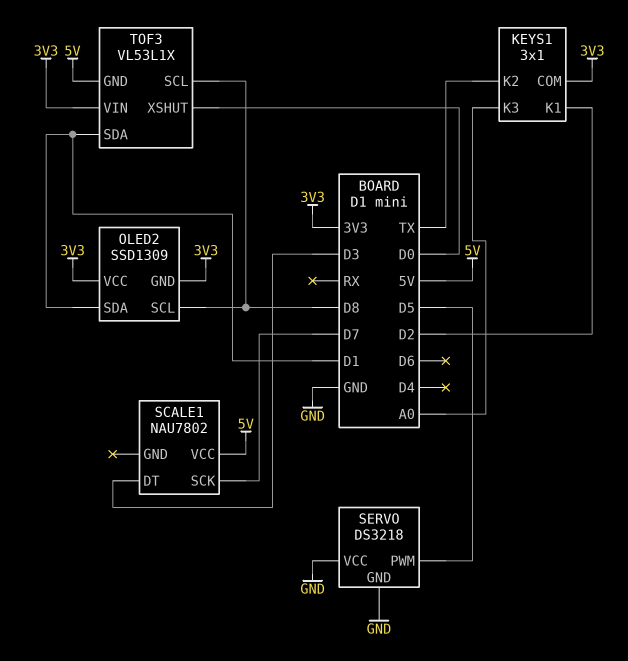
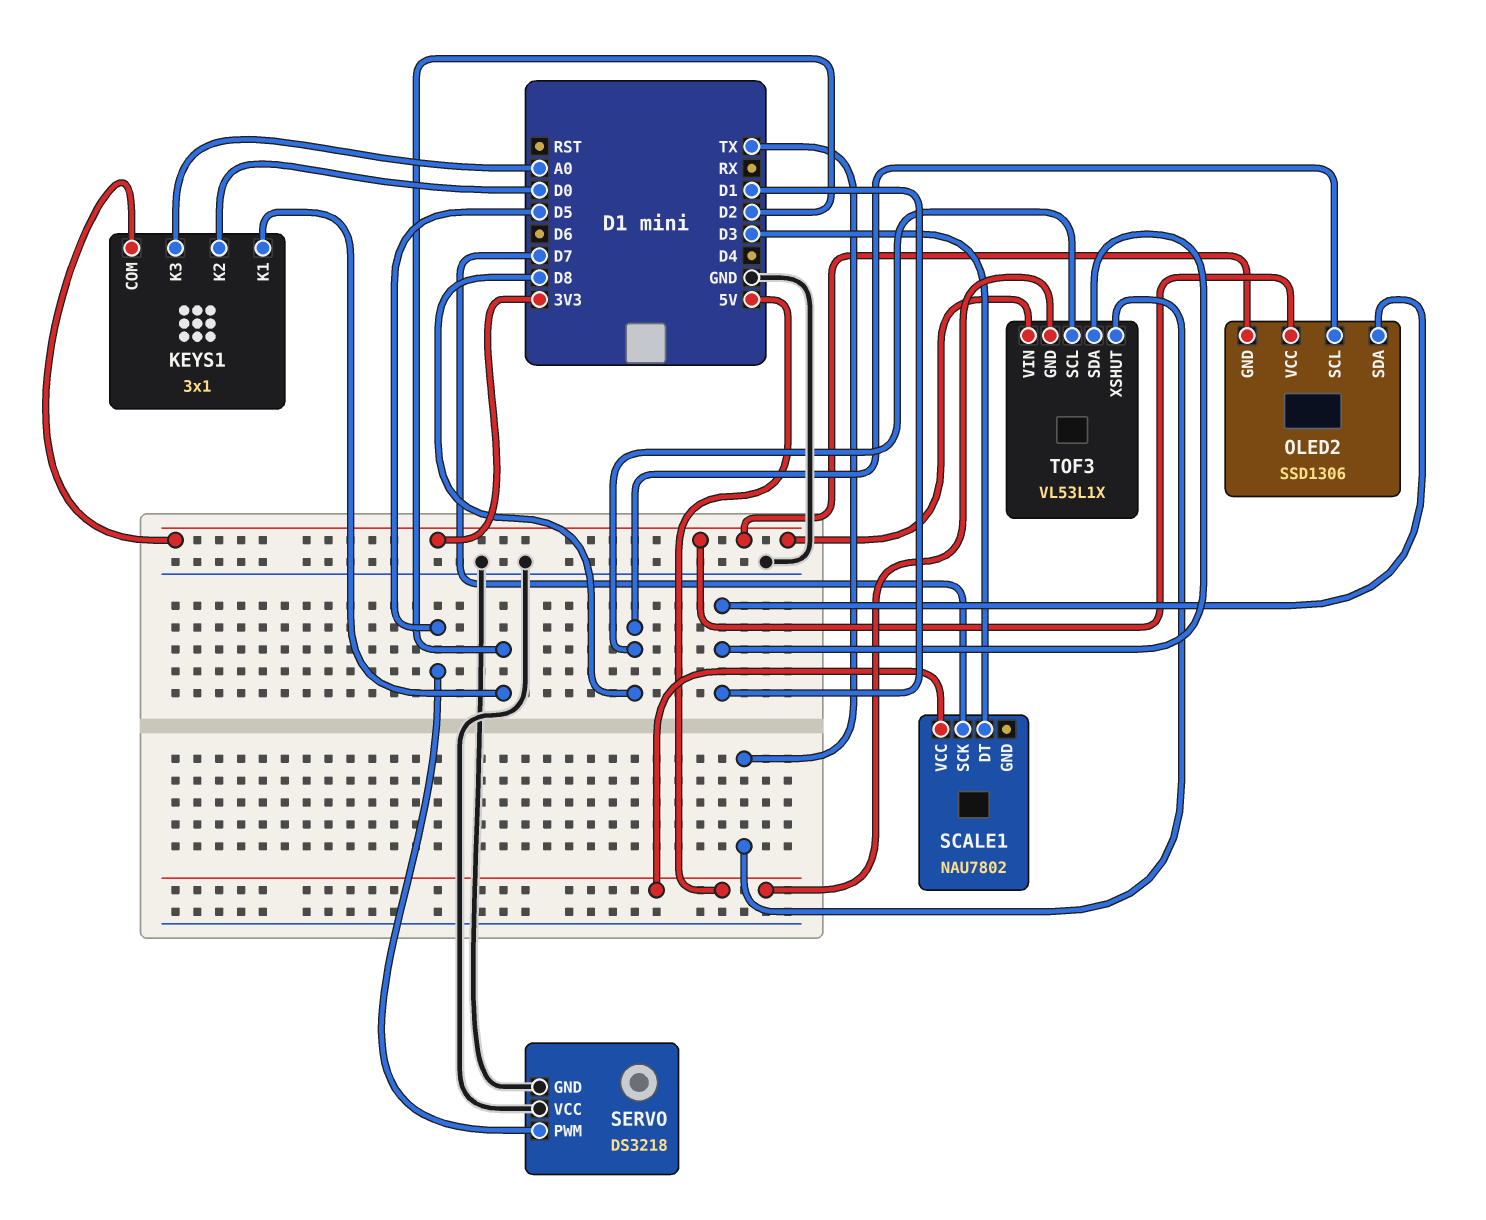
KEYS1 pin K2: TX -> D0
OLED2: SSD1309 -> SSD1306
TOF3 pin XSHUT: D0 -> TX

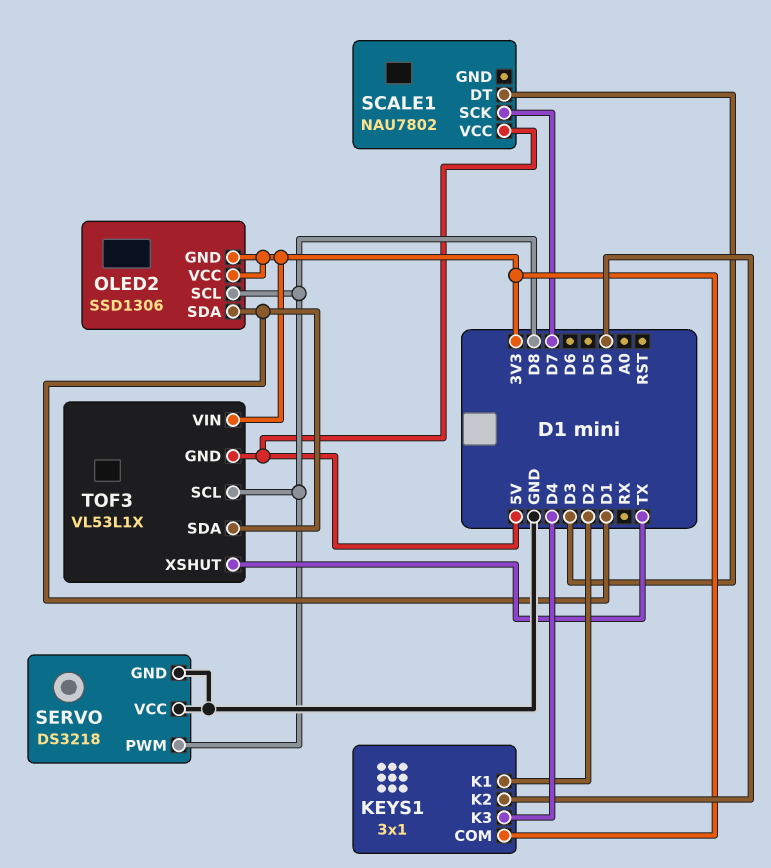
KEYS1 pin K3: A0 -> D4
SERVO pin PWM: D5 -> D8

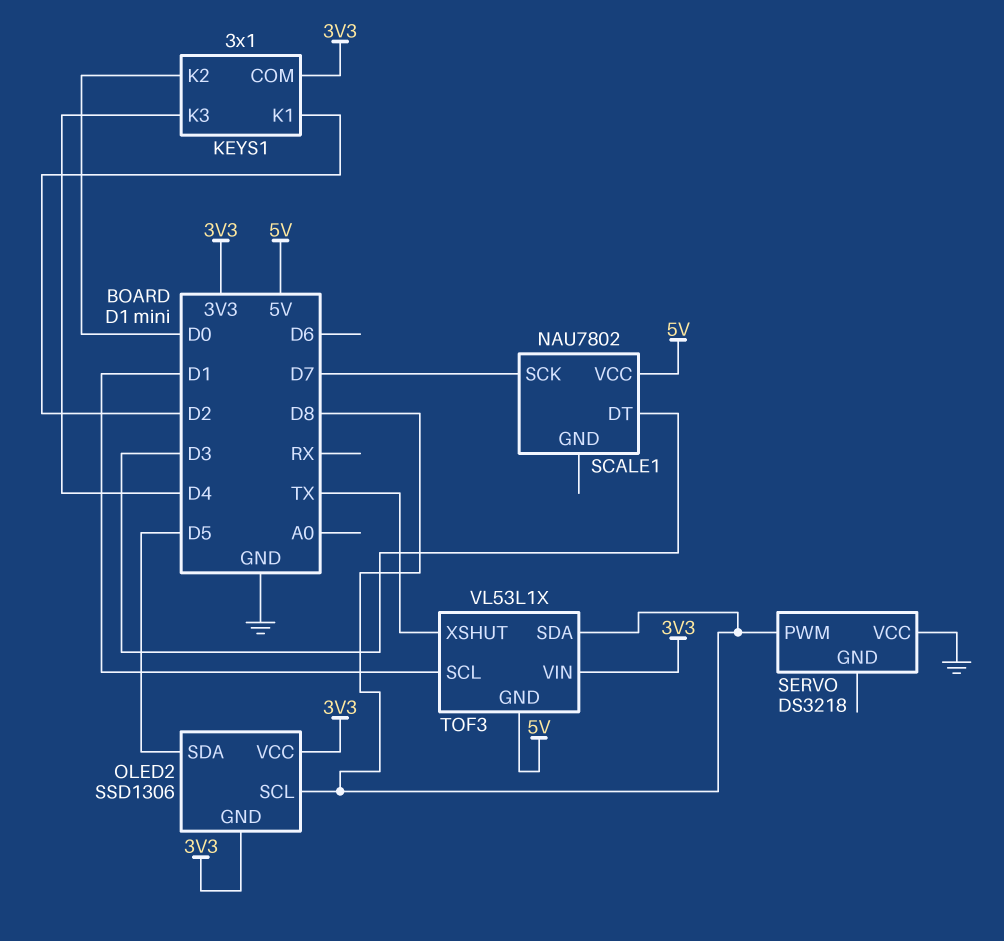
OLED2 pin SDA: D1 -> D5
SERVO pin GND: GND -> none
TOF3 pin SCL: D8 -> D1
TOF3 pin SDA: D1 -> D8

